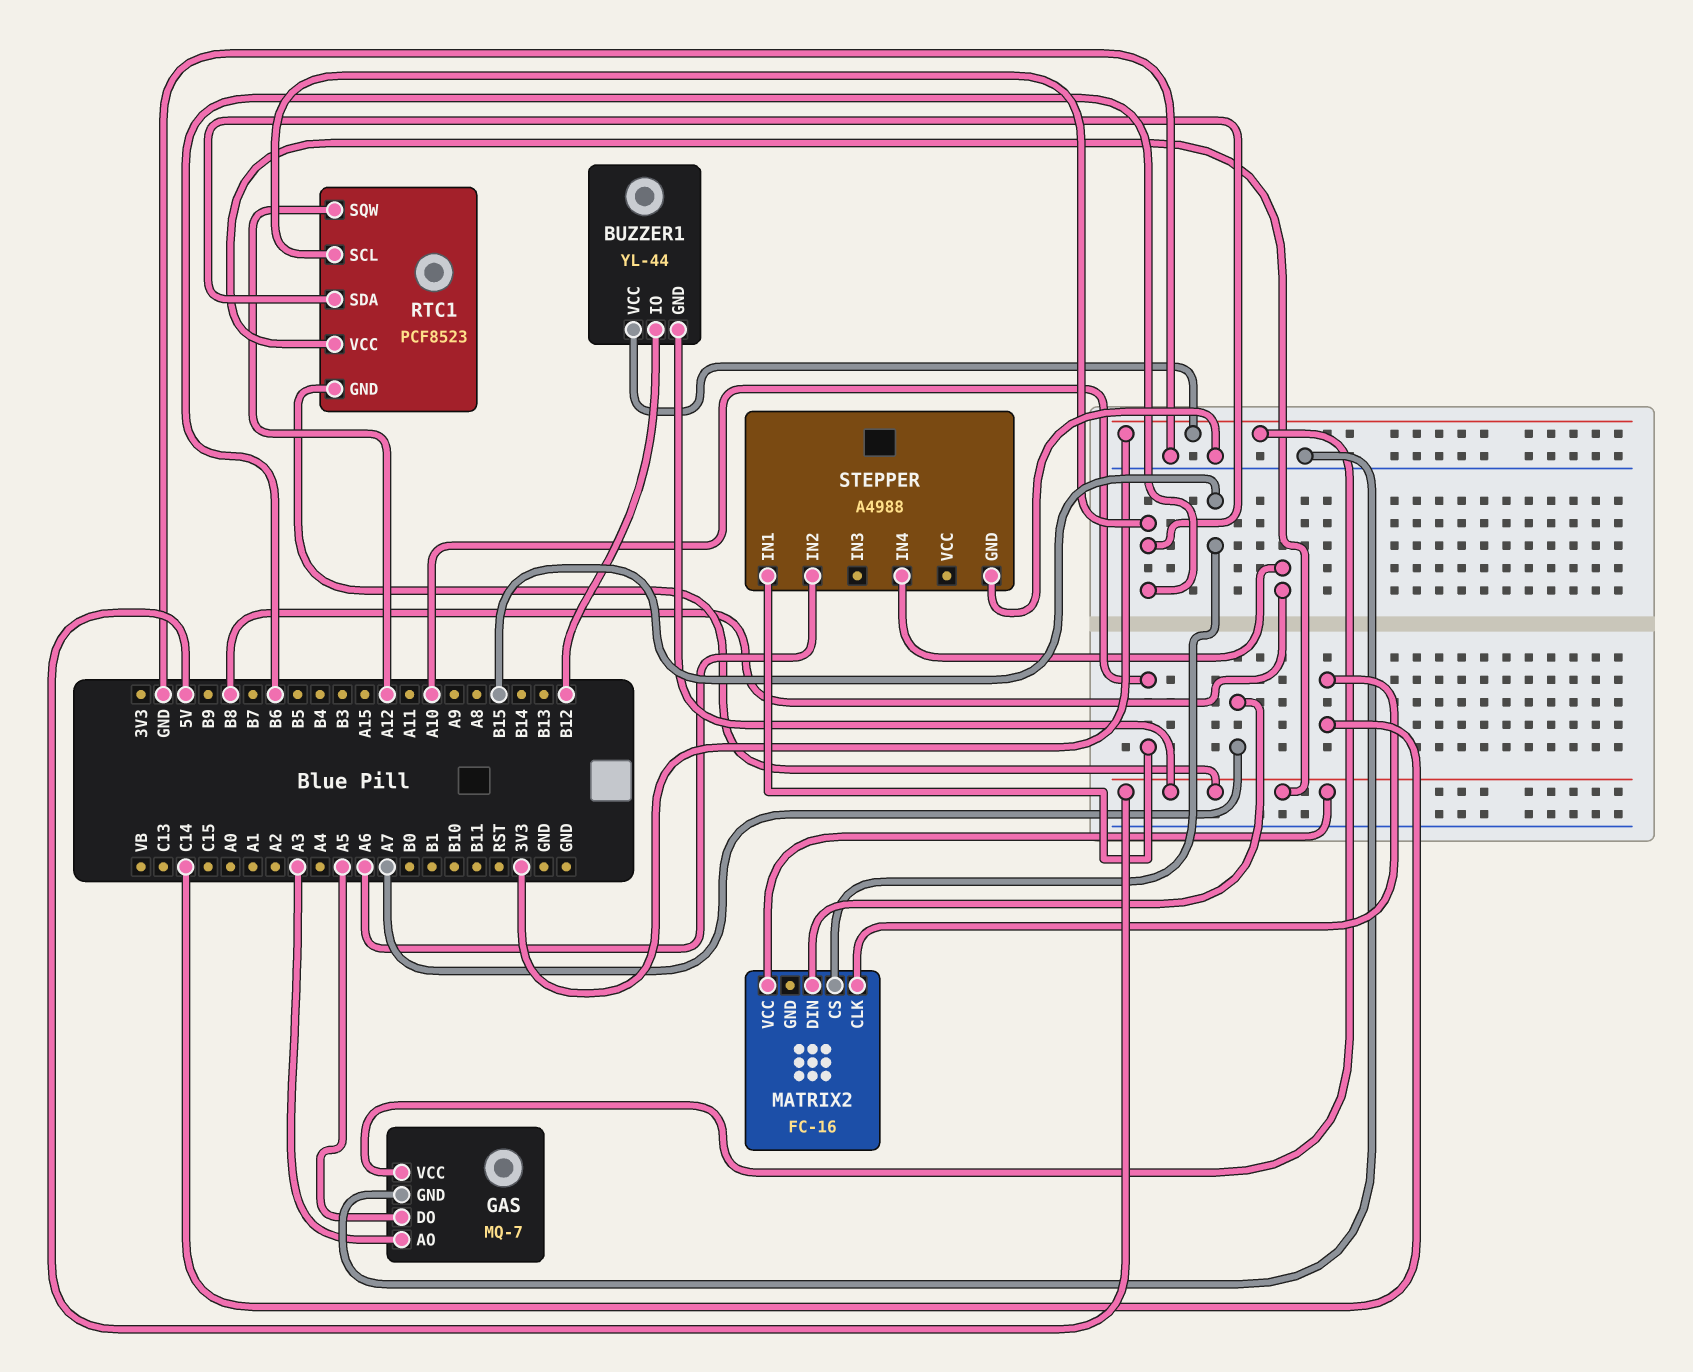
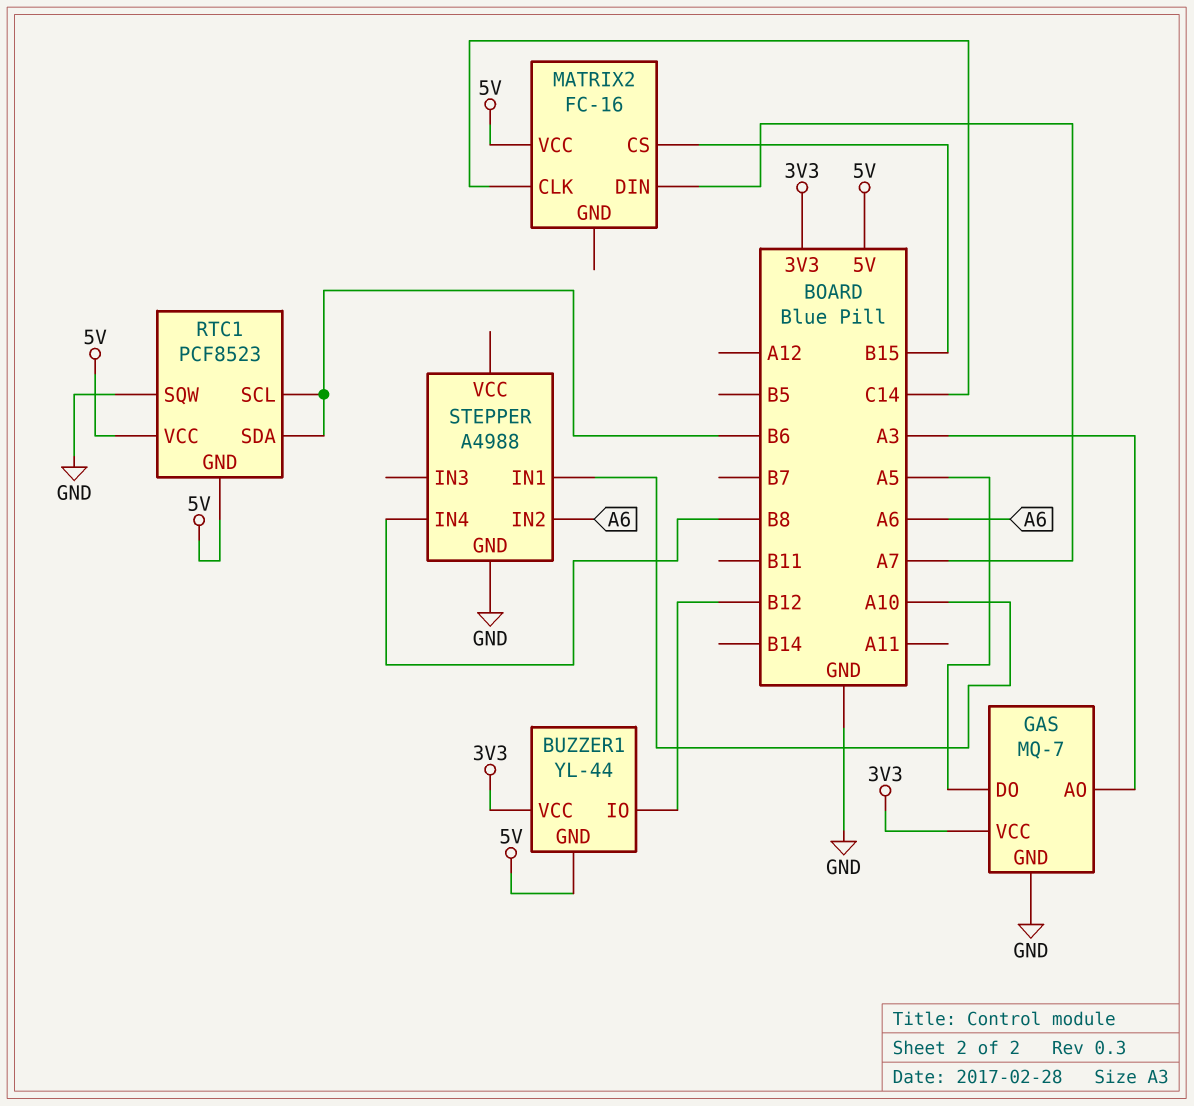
RTC1 pin SQW: A12 -> GND

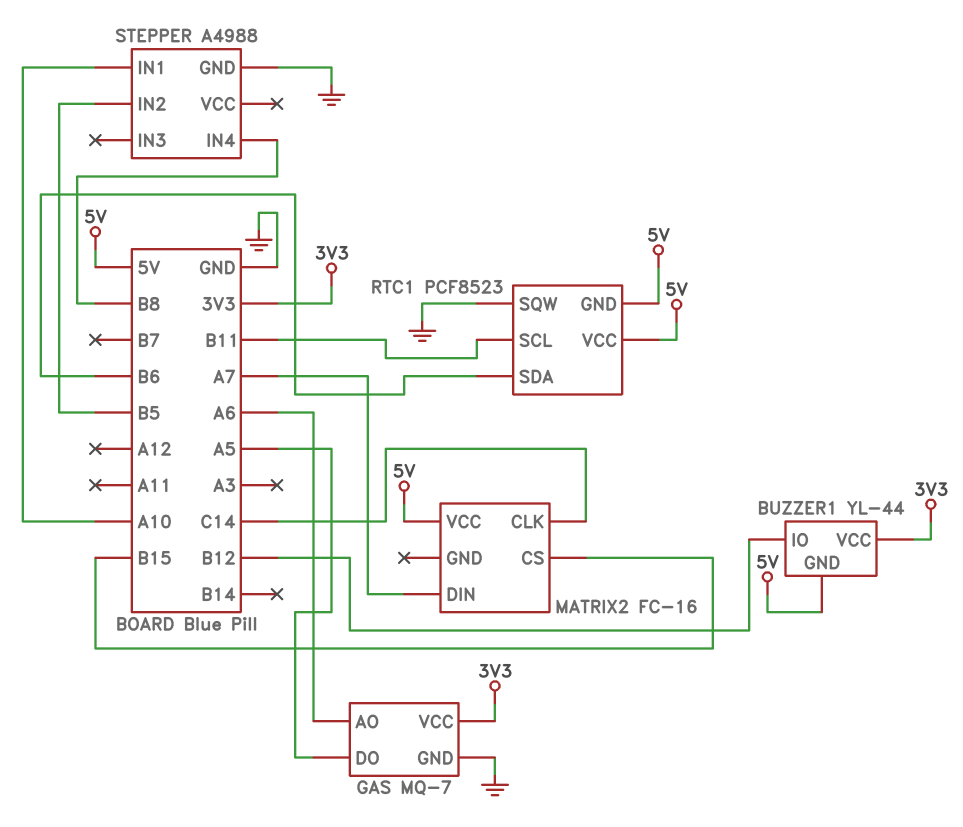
GAS pin AO: A3 -> A6
RTC1 pin SCL: B6 -> B11
STEPPER pin IN2: A6 -> B5

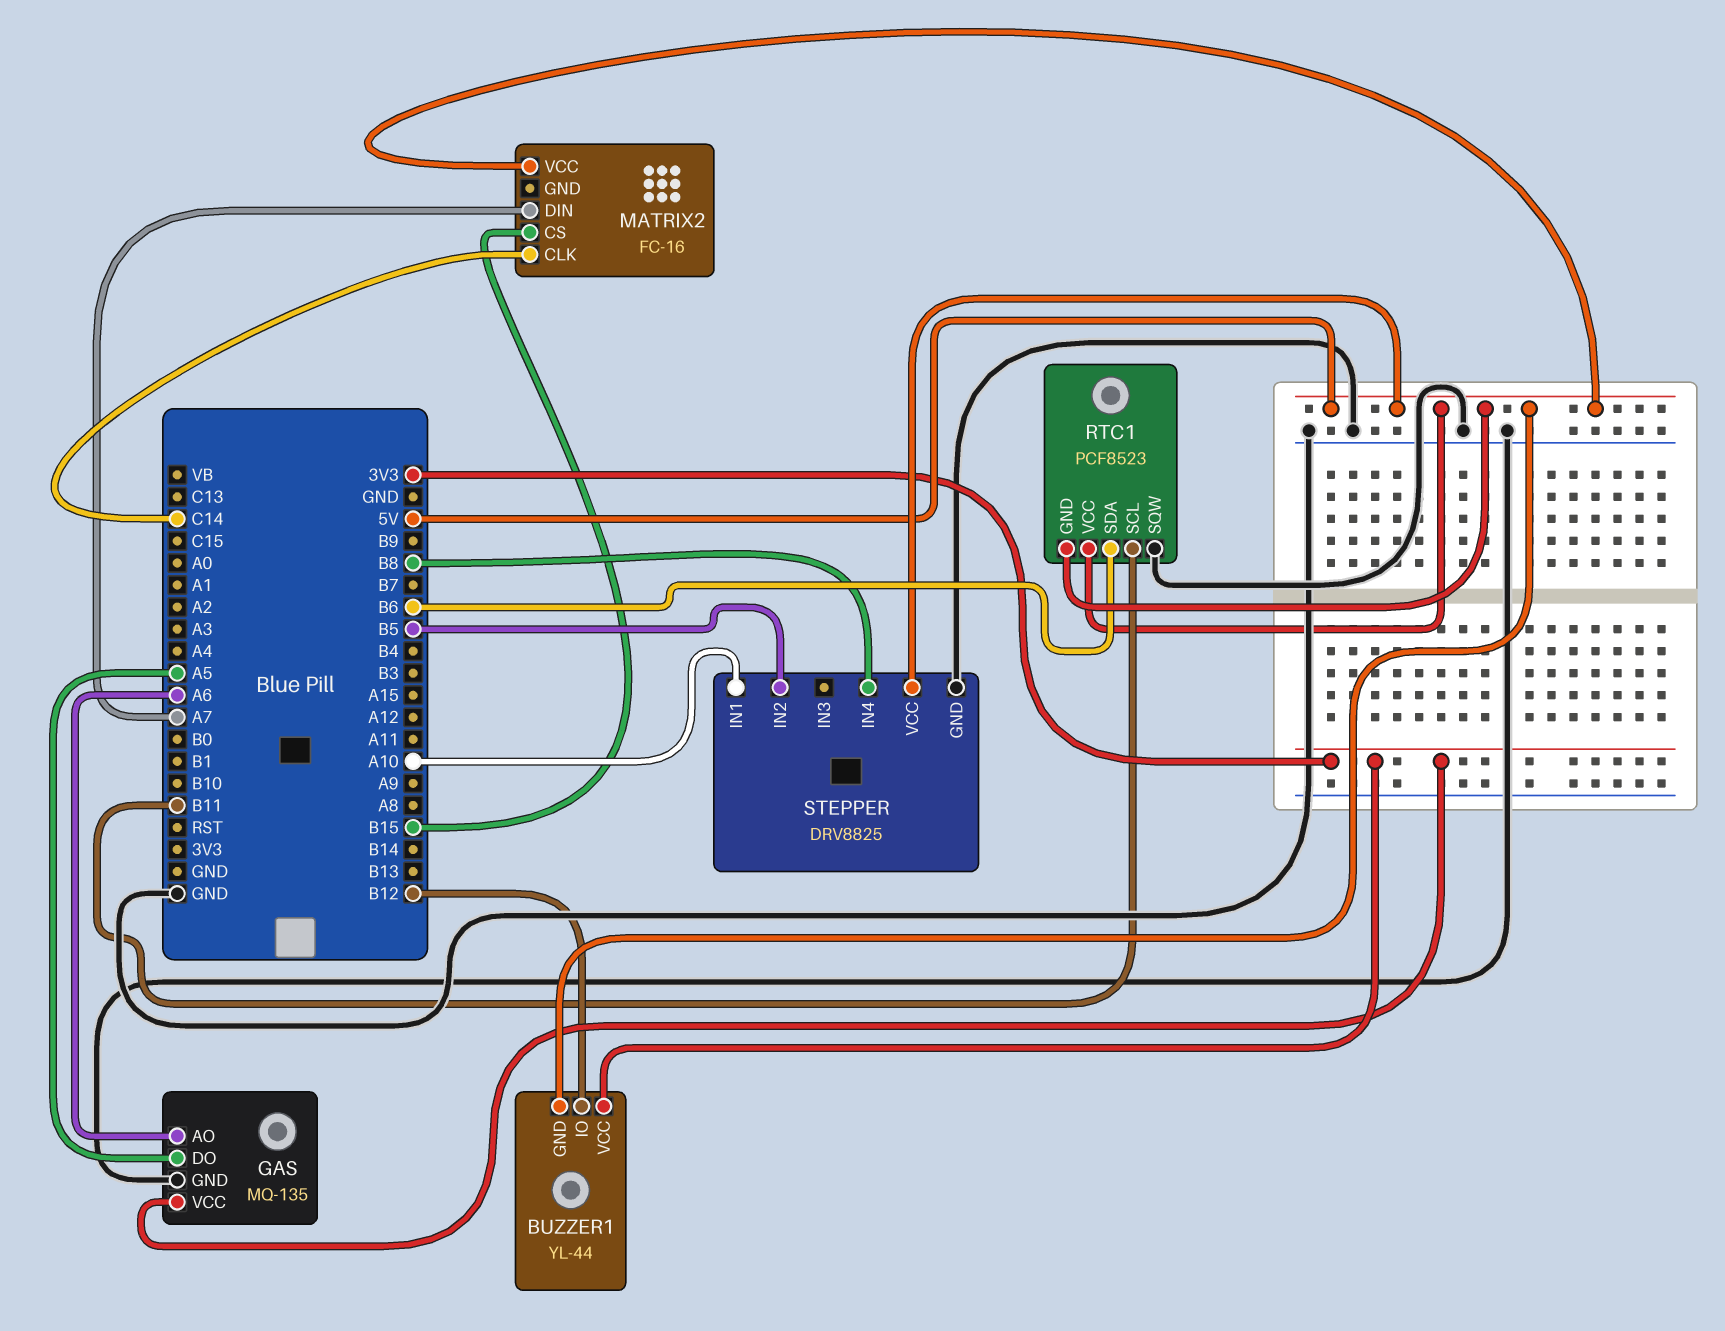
GAS: MQ-7 -> MQ-135
STEPPER: A4988 -> DRV8825
STEPPER pin VCC: none -> 5V

